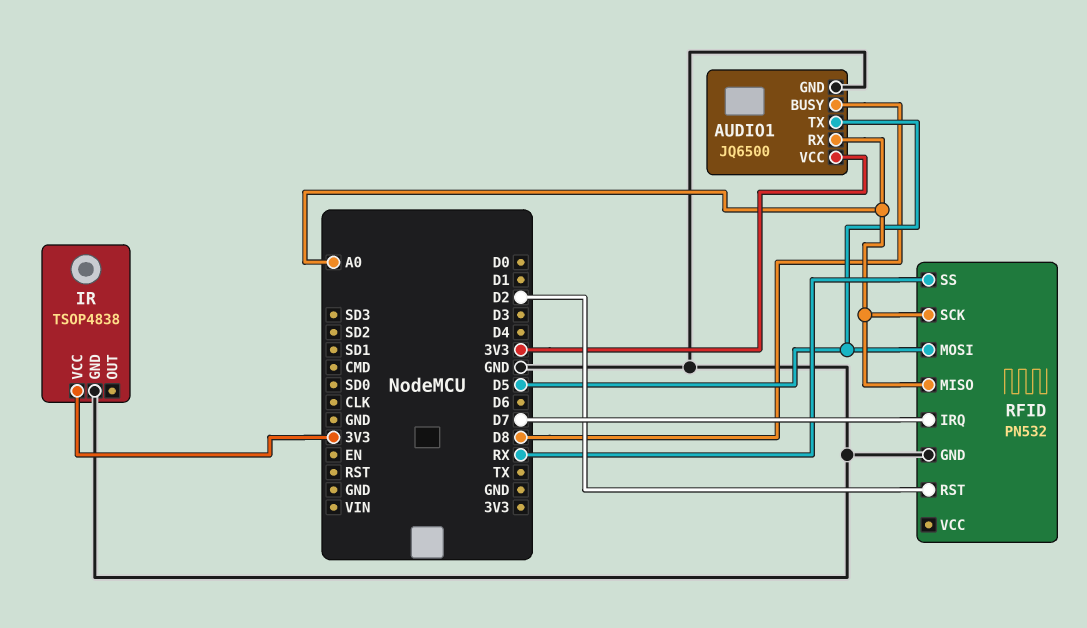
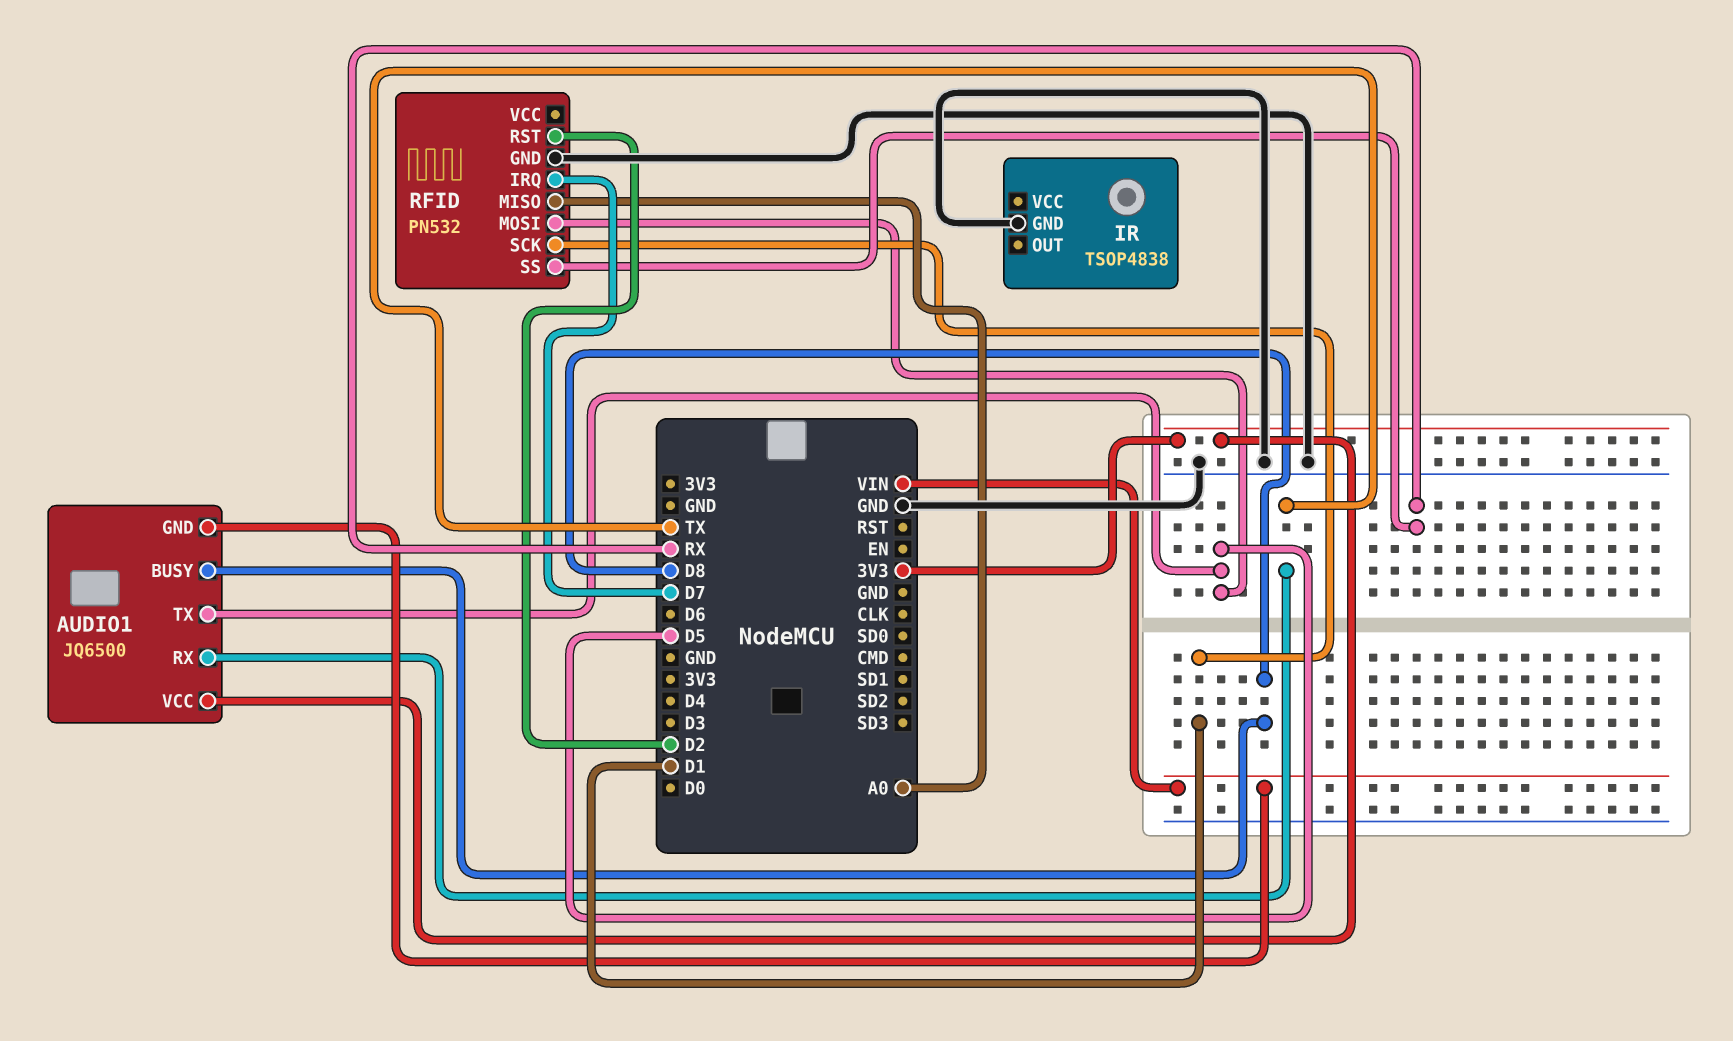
AUDIO1 pin GND: GND -> VIN
AUDIO1 pin RX: A0 -> TX
IR pin VCC: 3V3 -> none
RFID pin SCK: A0 -> D1

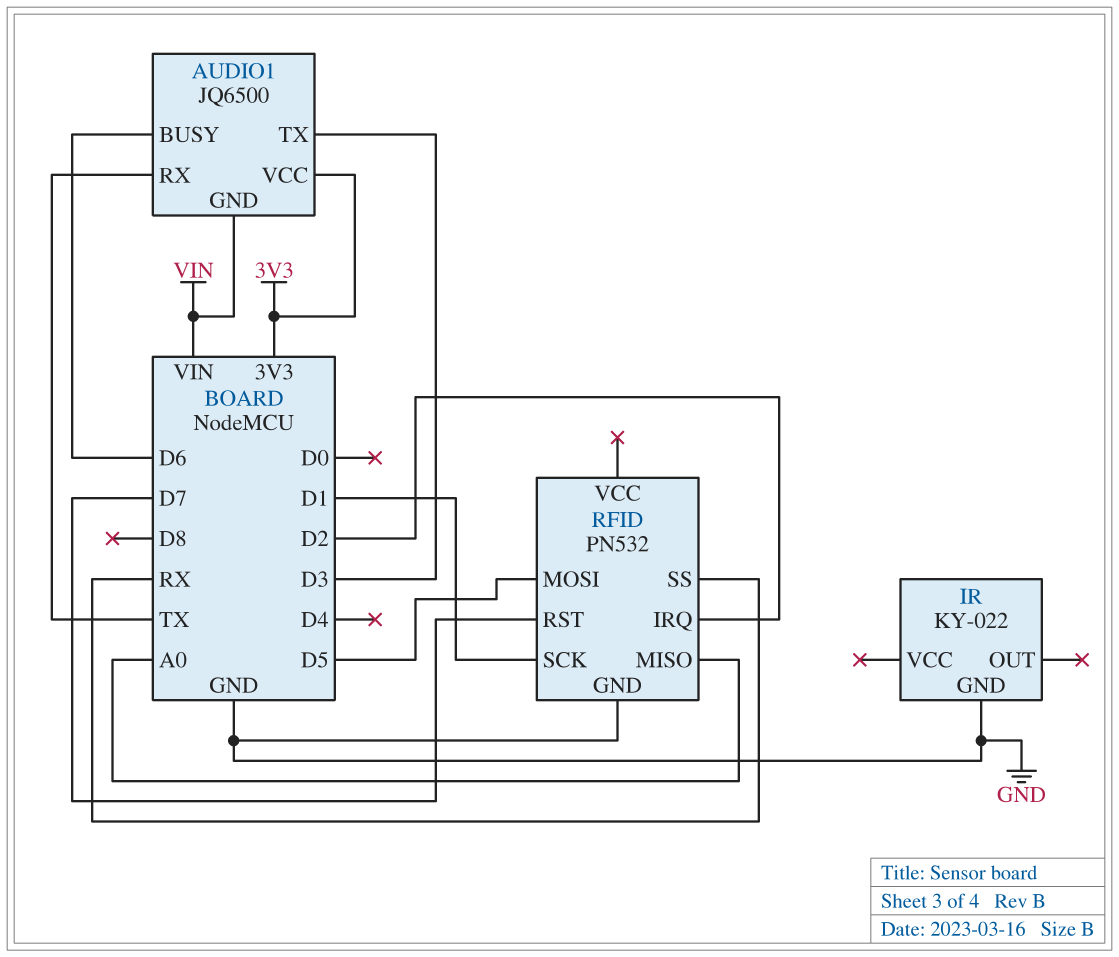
AUDIO1 pin BUSY: D8 -> D6
AUDIO1 pin TX: D5 -> D3
IR: TSOP4838 -> KY-022
RFID pin IRQ: D7 -> D2
RFID pin RST: D2 -> D7

